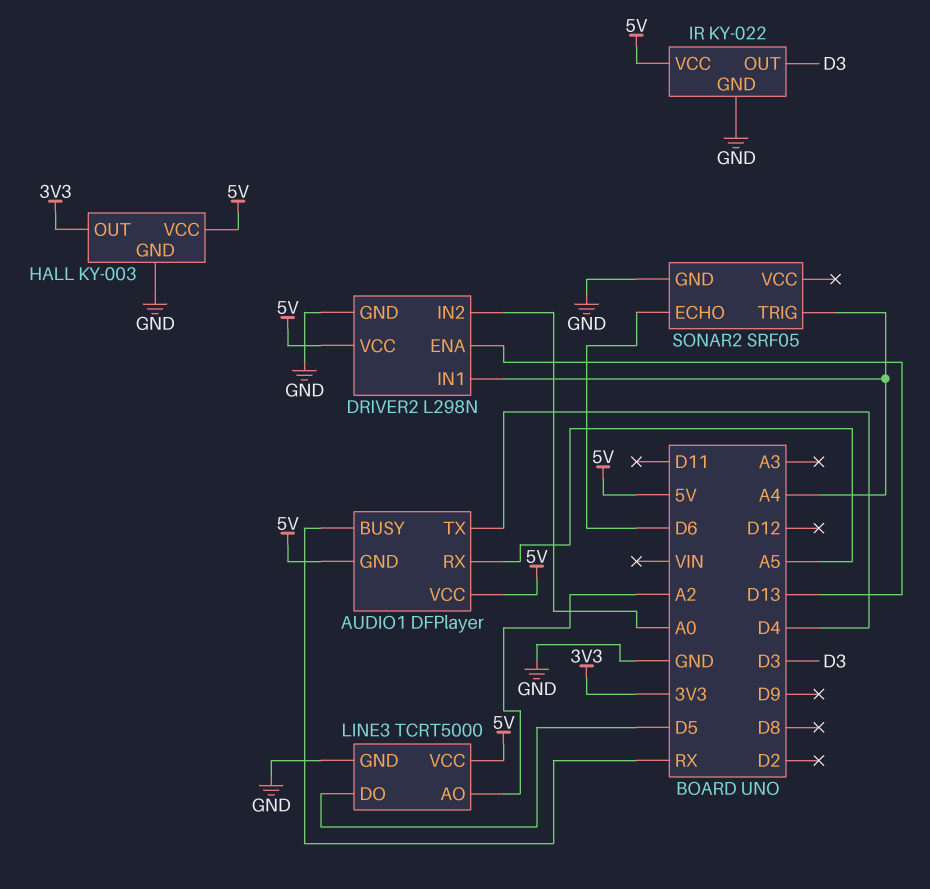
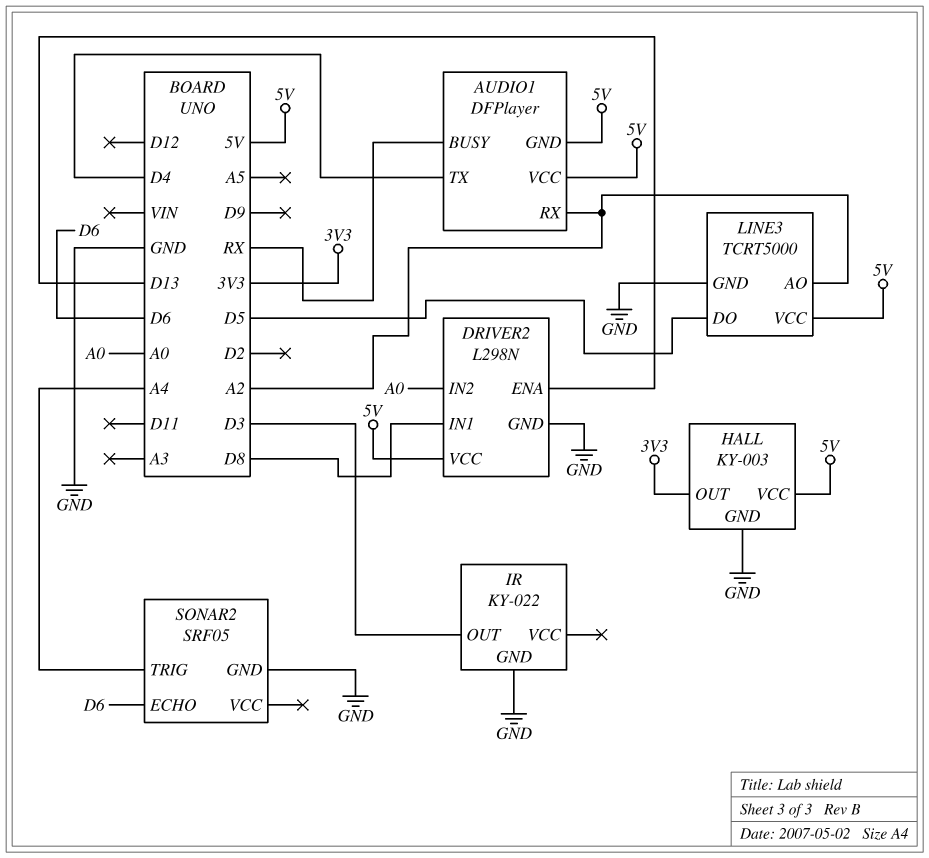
AUDIO1 pin RX: A5 -> A2
DRIVER2 pin IN1: A4 -> D8
IR pin VCC: 5V -> none

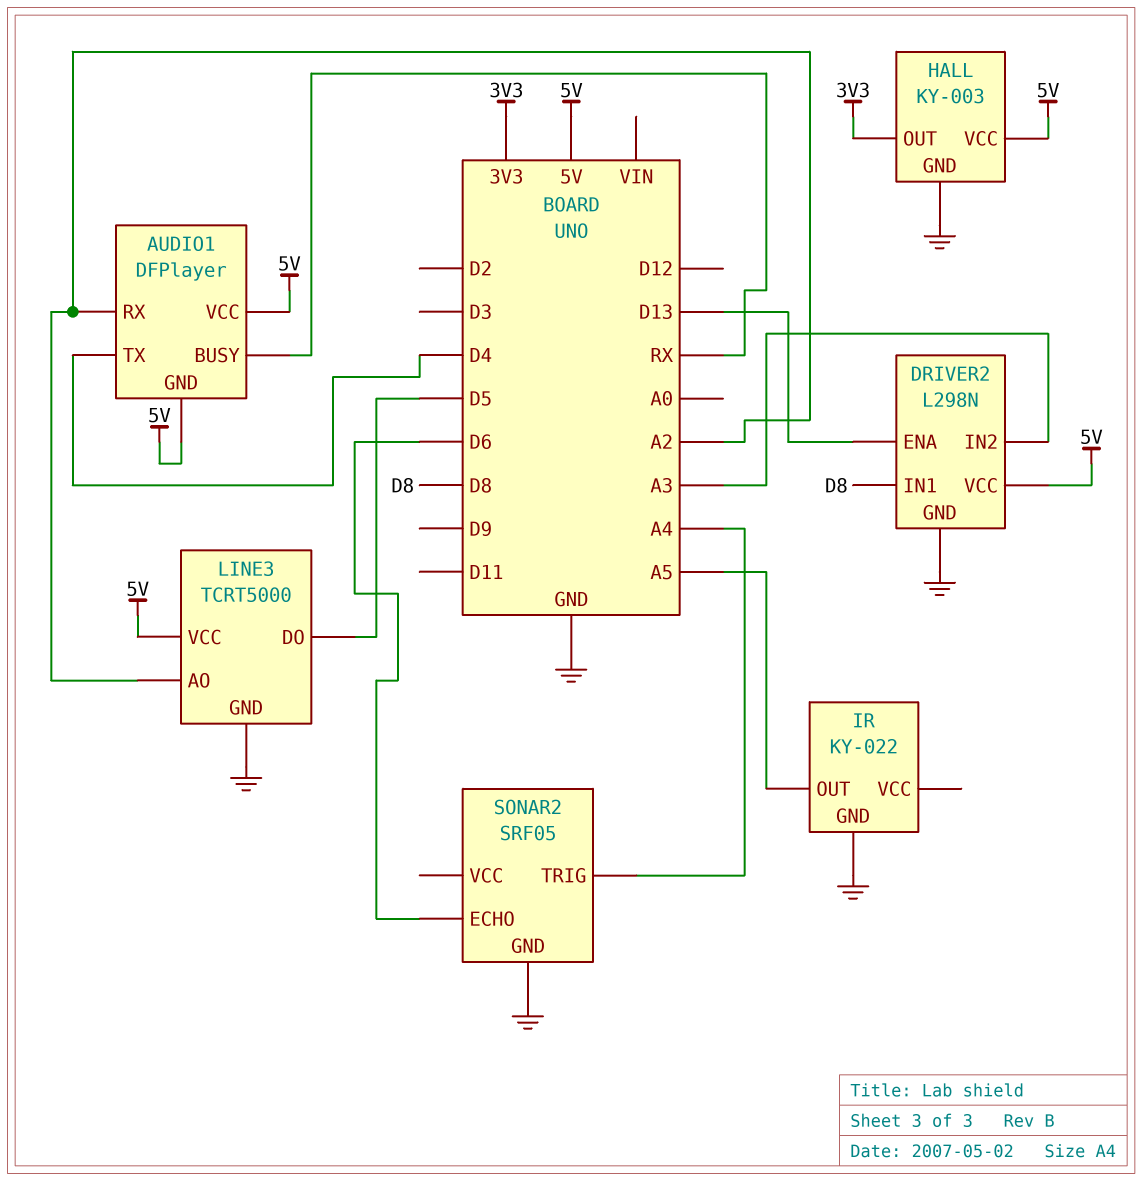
DRIVER2 pin IN2: A0 -> A3
IR pin OUT: D3 -> A5

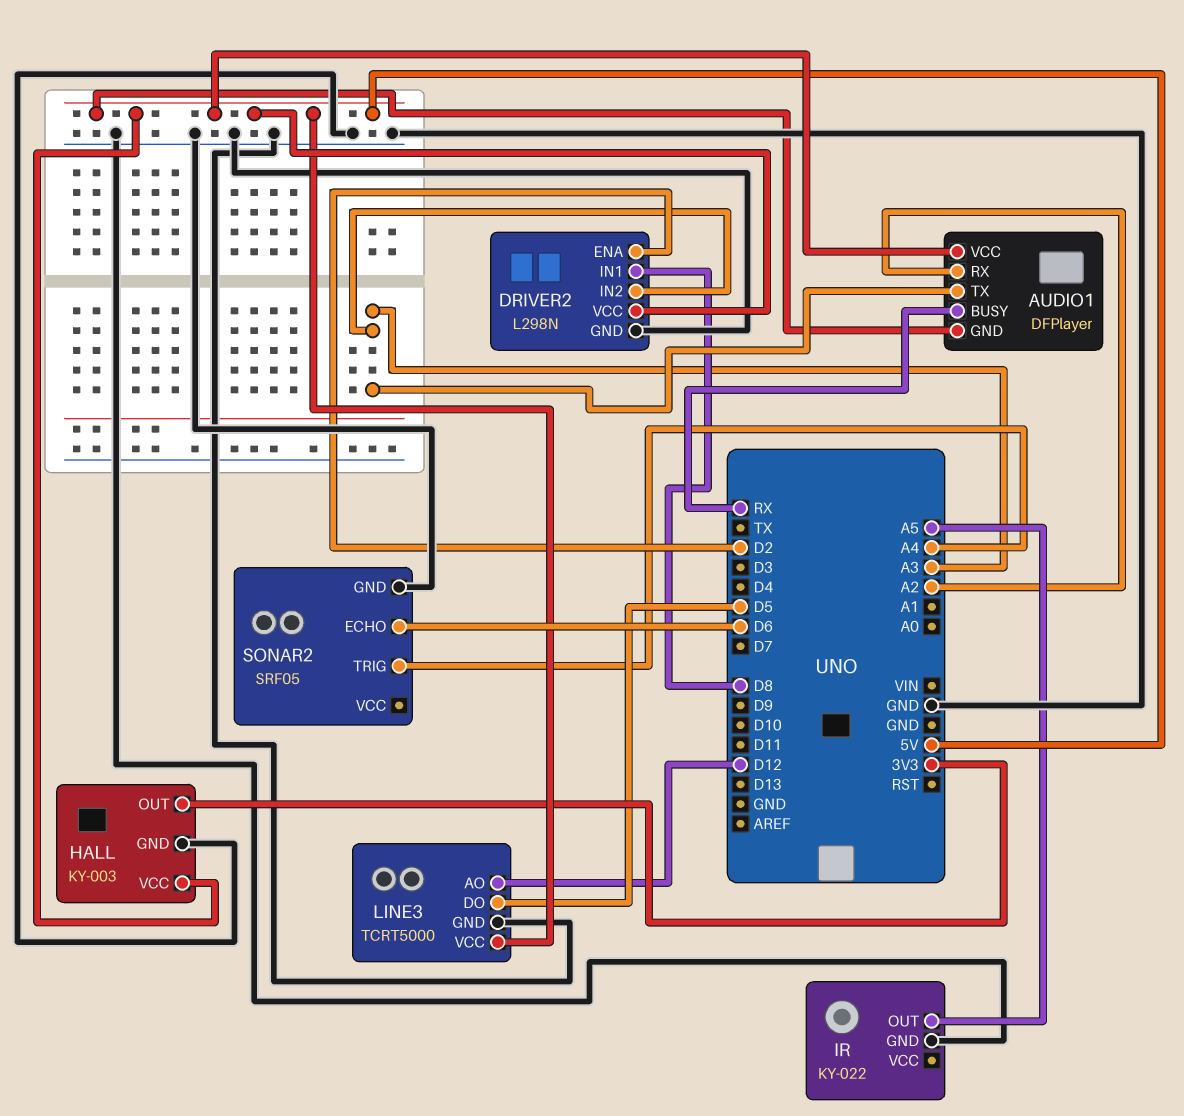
AUDIO1 pin TX: D4 -> A3
DRIVER2 pin ENA: D13 -> D2
LINE3 pin AO: A2 -> D12

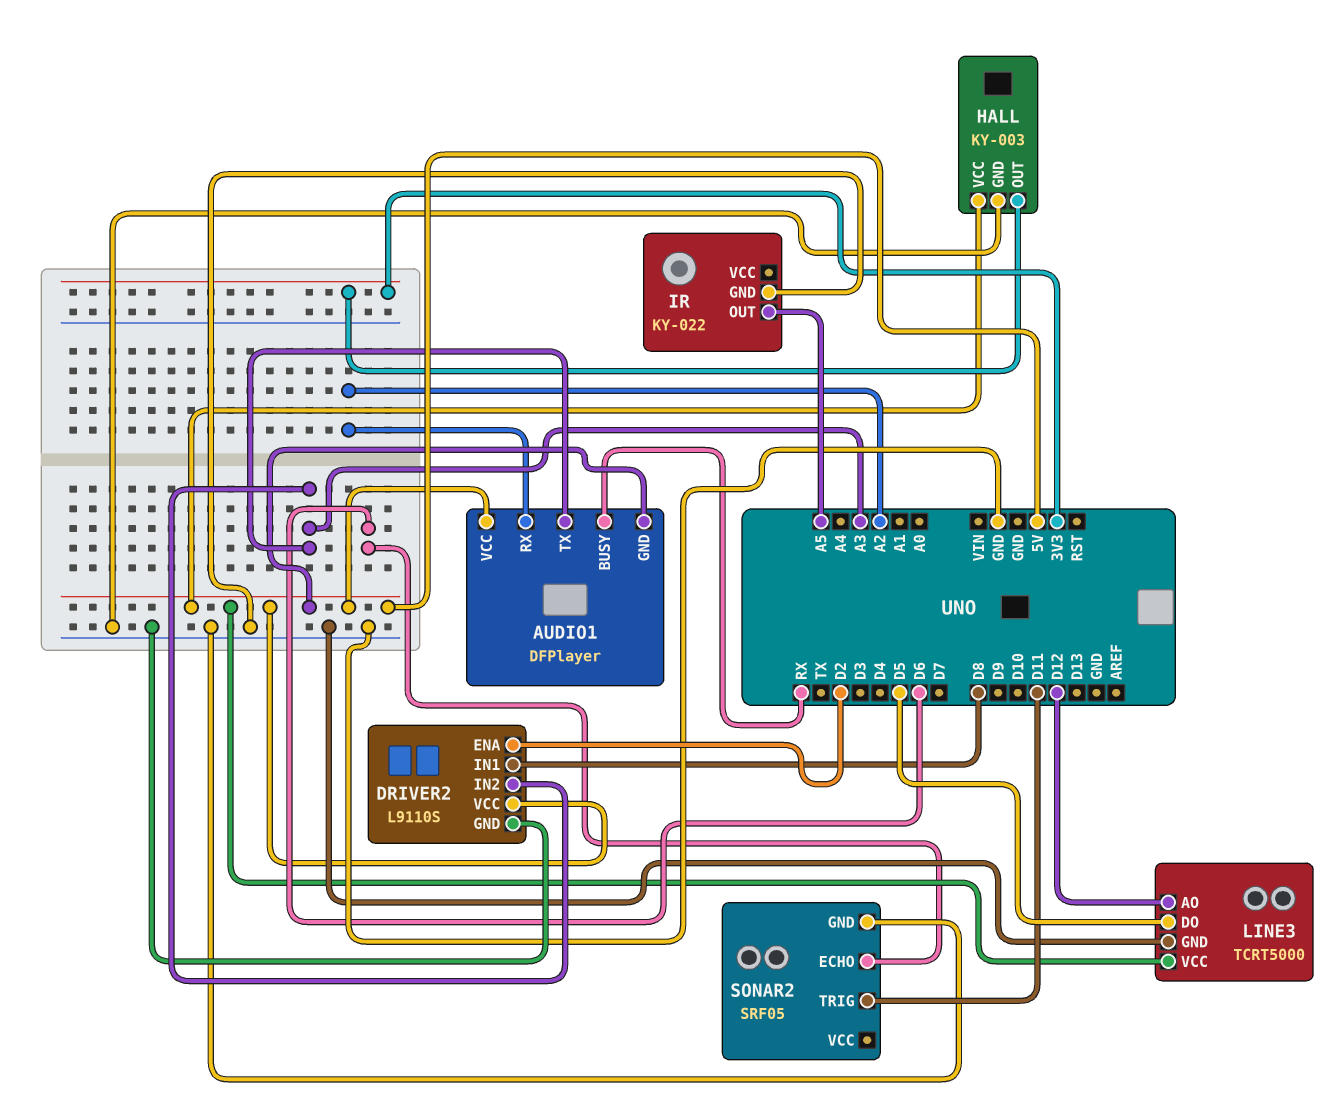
DRIVER2: L298N -> L9110S
SONAR2 pin TRIG: A4 -> D11

